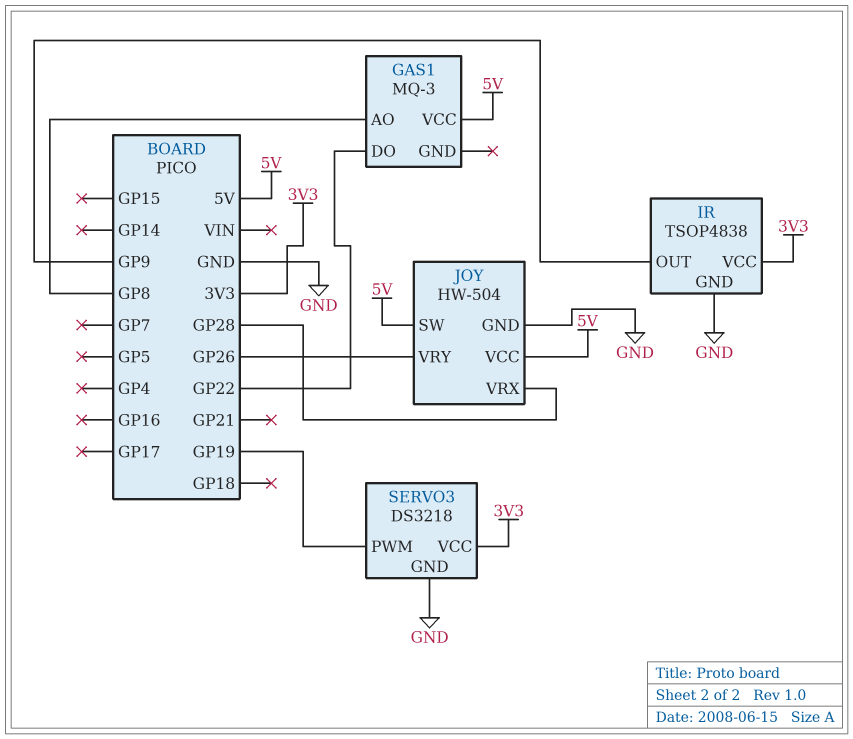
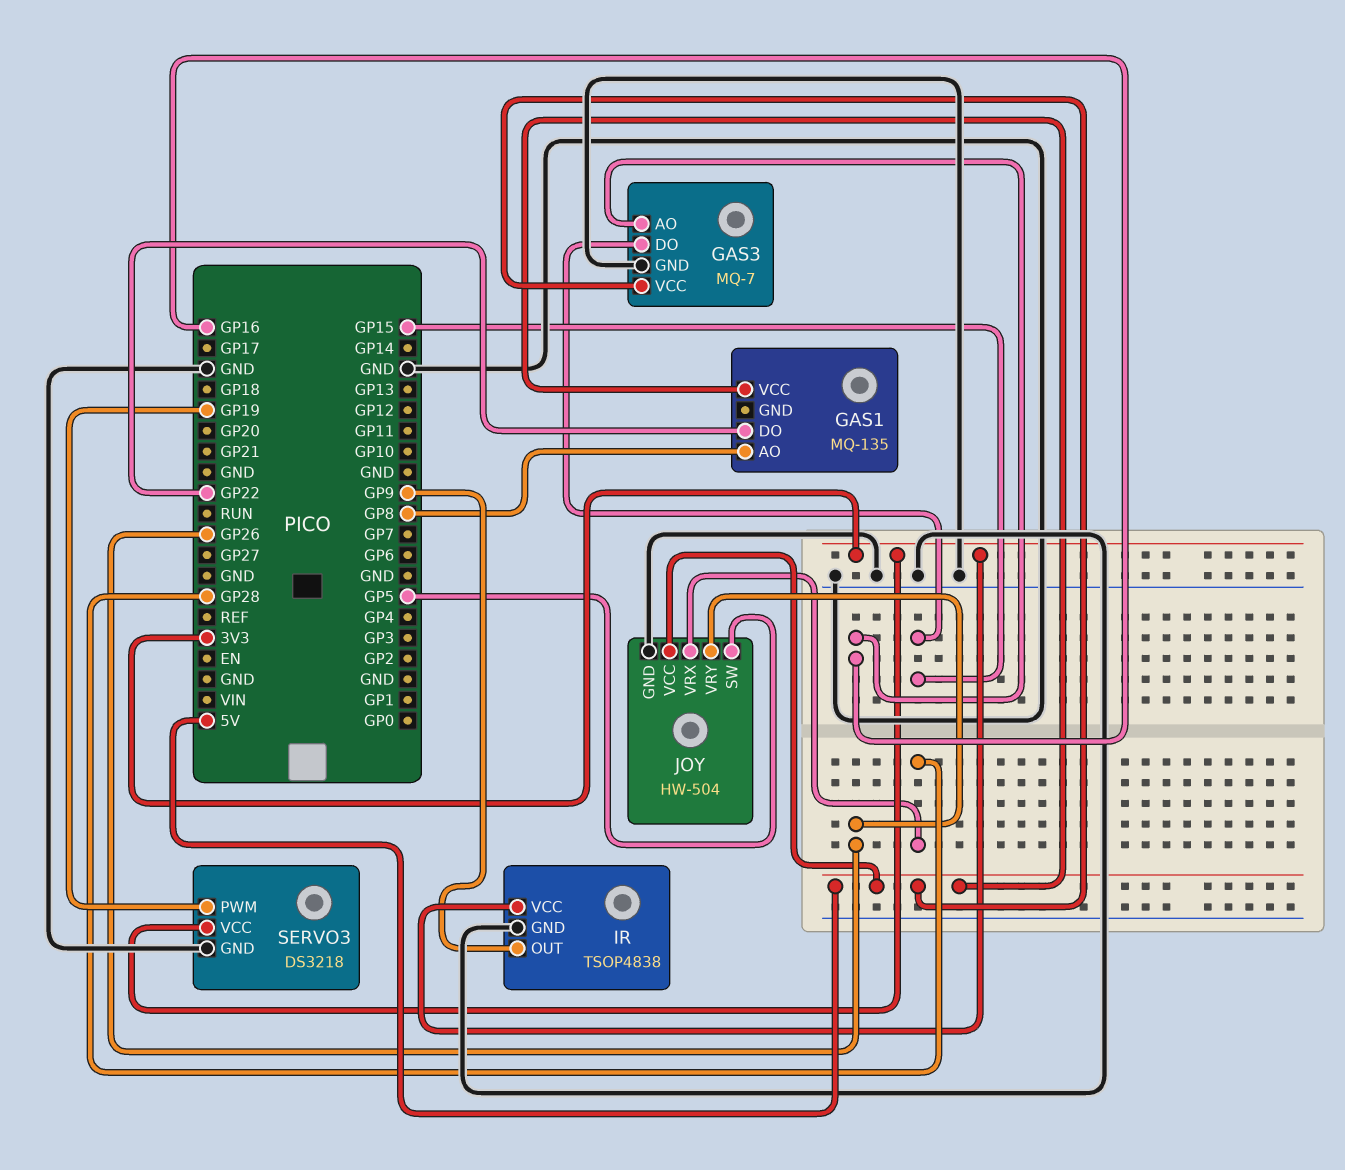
GAS1: MQ-3 -> MQ-135
GAS3: none -> MQ-7
GAS3 pin AO: none -> GP16
GAS3 pin DO: none -> GP15
GAS3 pin GND: none -> GND
GAS3 pin VCC: none -> 5V
JOY pin SW: 5V -> GP5

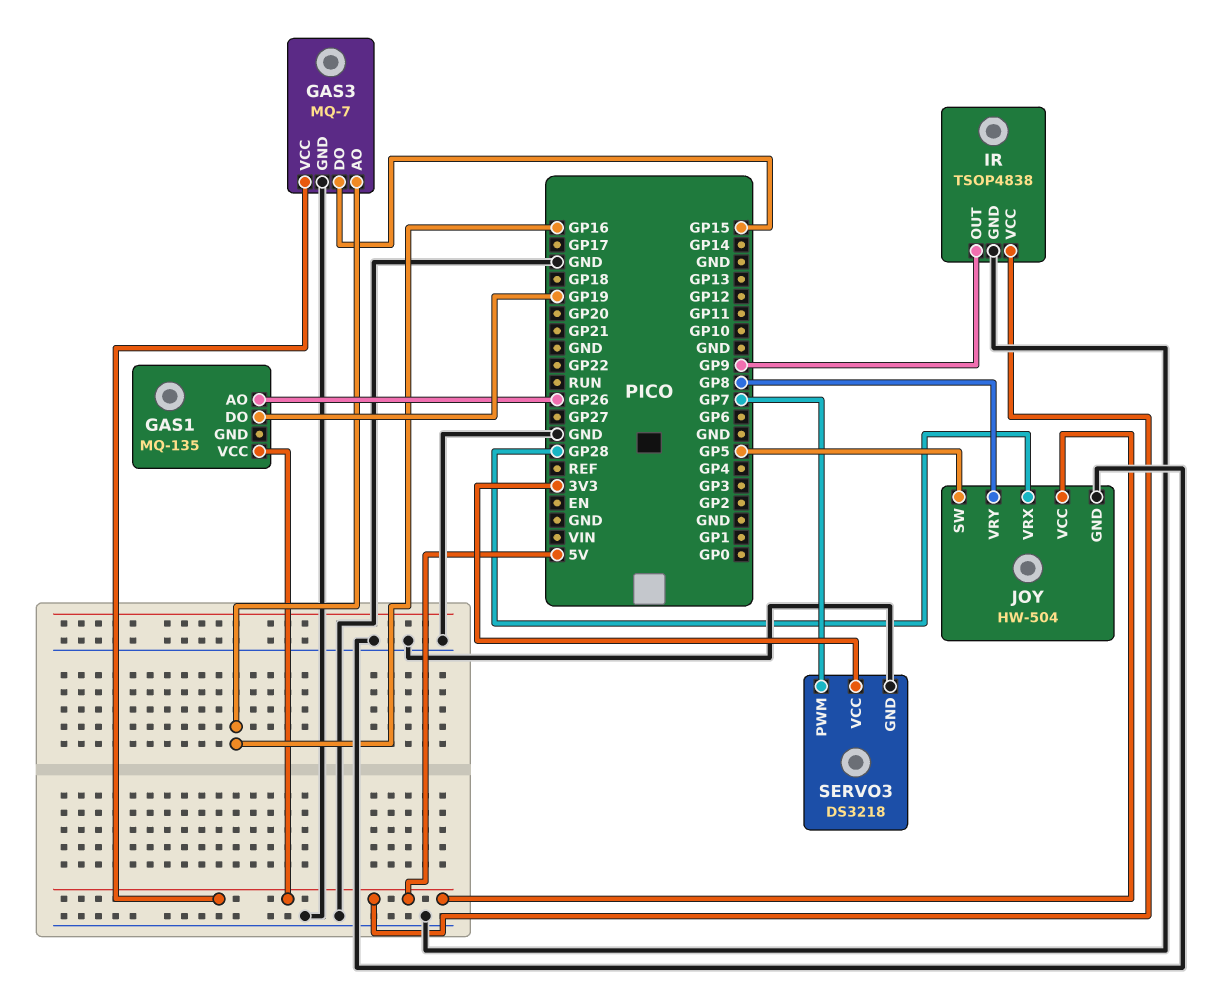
GAS1 pin AO: GP8 -> GP26
GAS1 pin DO: GP22 -> GP19
IR pin VCC: 3V3 -> 5V
JOY pin VRY: GP26 -> GP8
SERVO3 pin PWM: GP19 -> GP7

